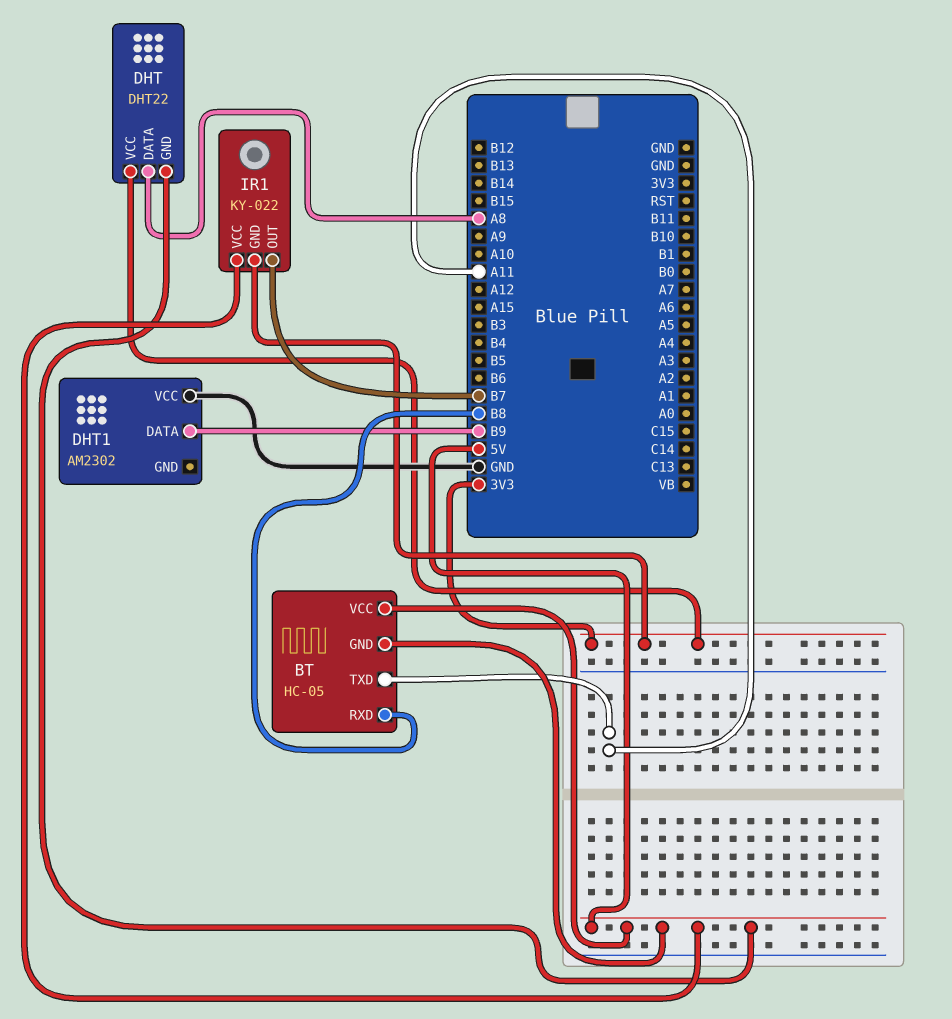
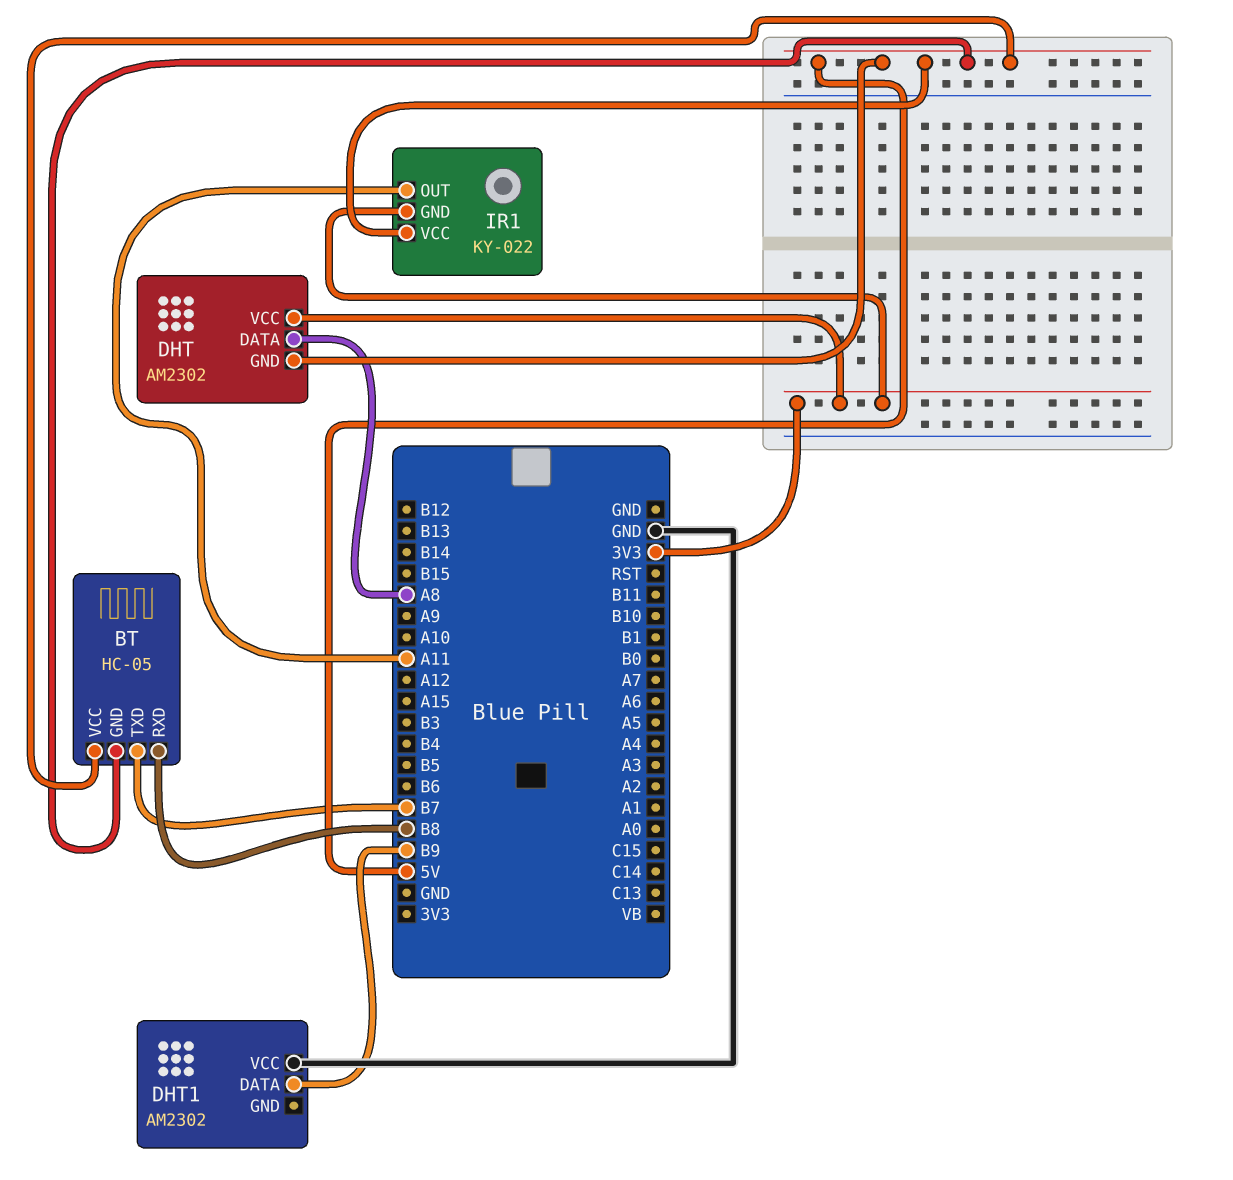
BT pin TXD: A11 -> B7
DHT: DHT22 -> AM2302
IR1 pin OUT: B7 -> A11

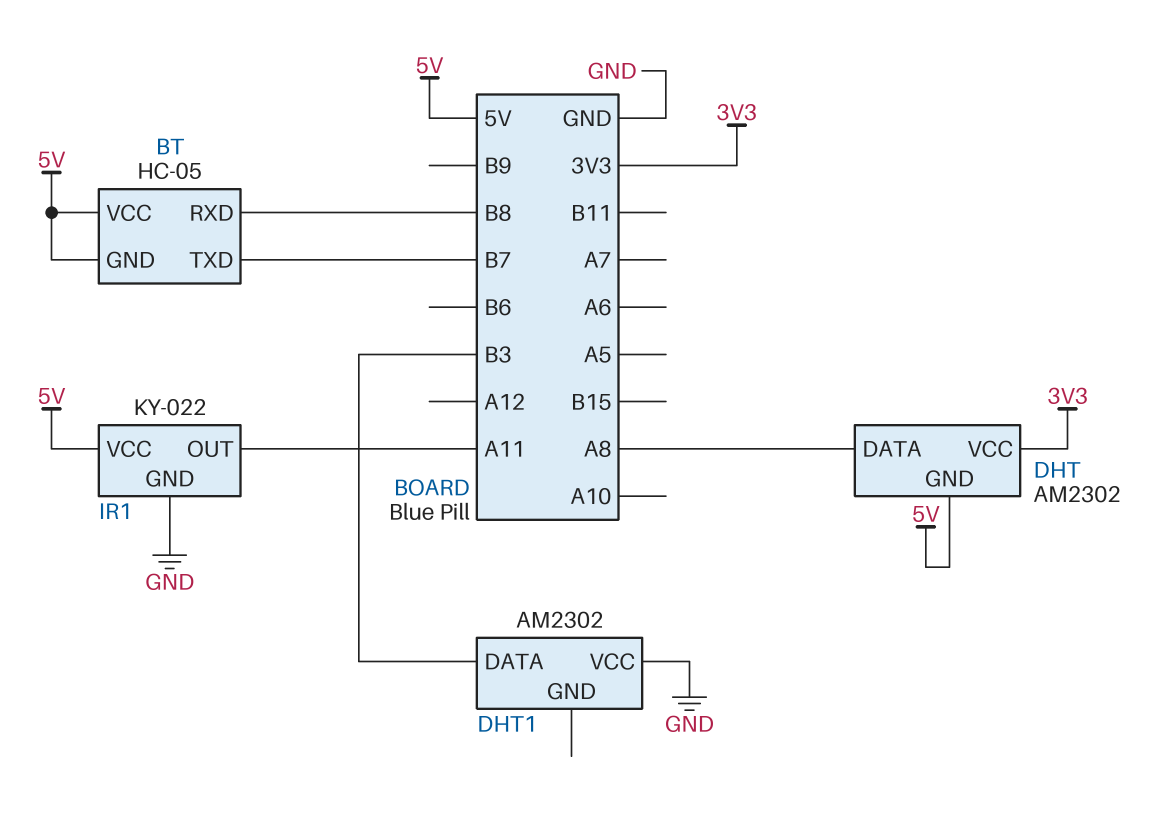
DHT1 pin DATA: B9 -> B3
IR1 pin GND: 3V3 -> GND

